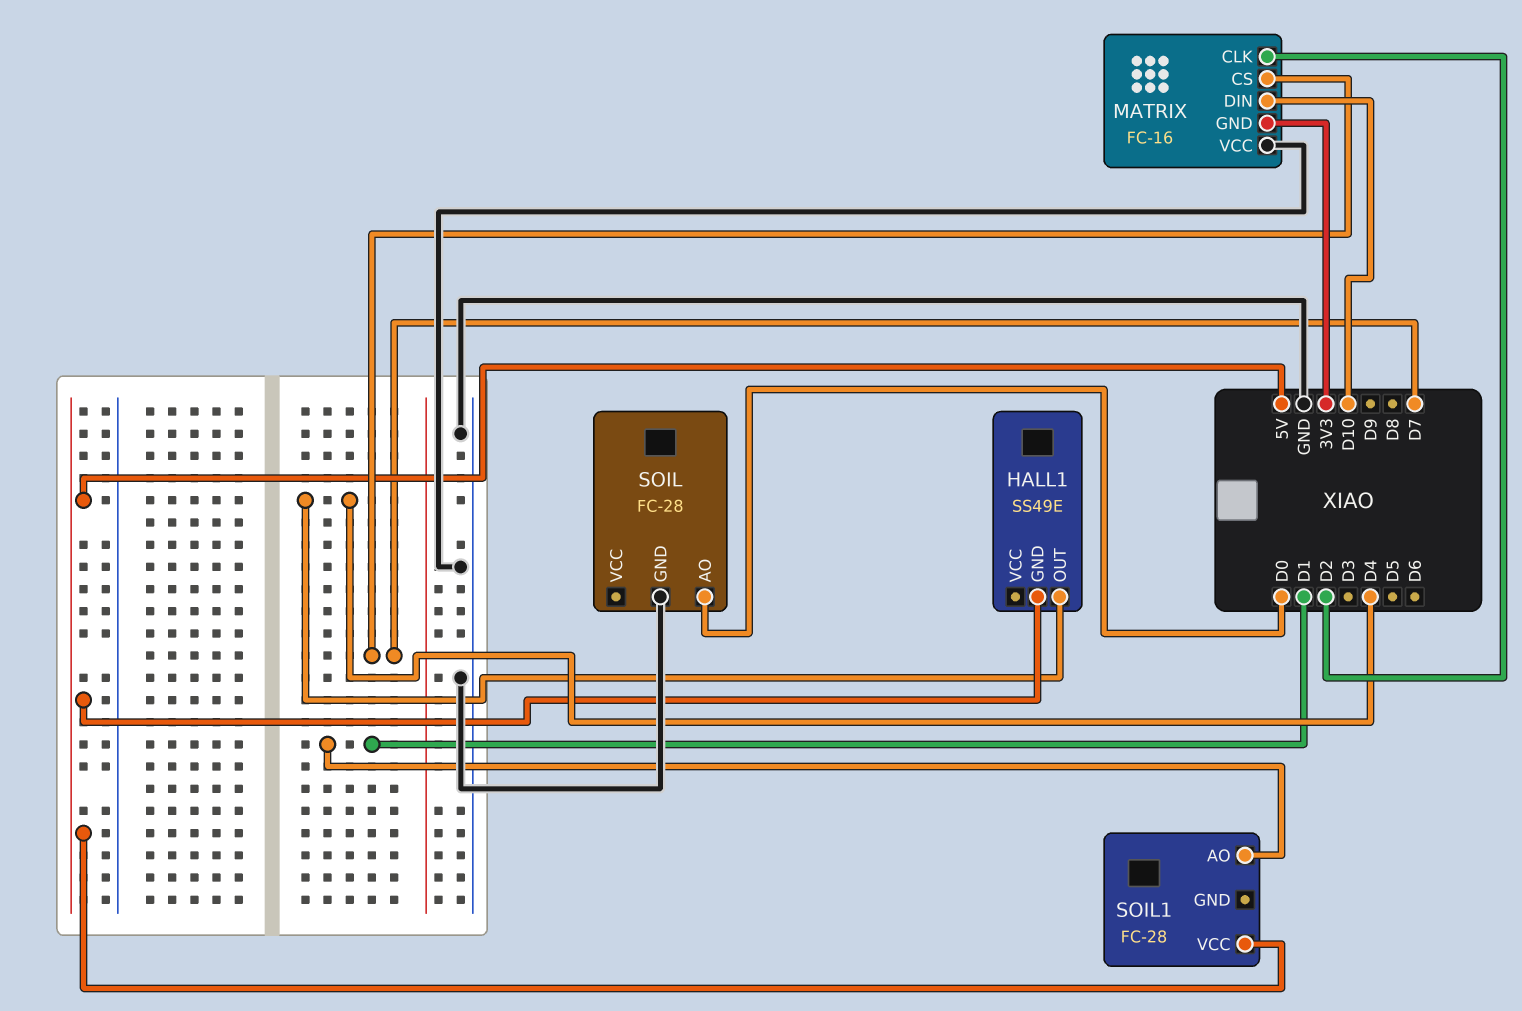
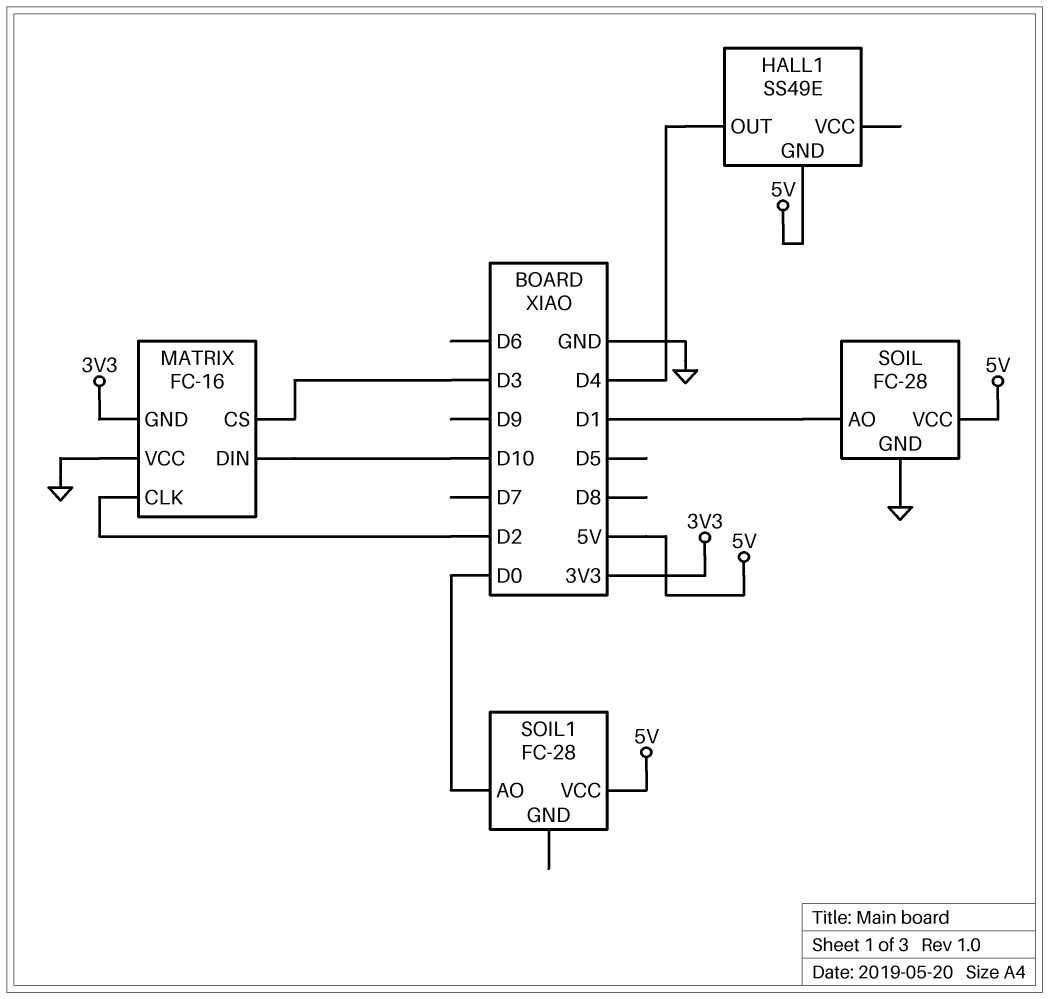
MATRIX pin CS: D7 -> D3
SOIL pin AO: D0 -> D1
SOIL pin VCC: none -> 5V
SOIL1 pin AO: D1 -> D0

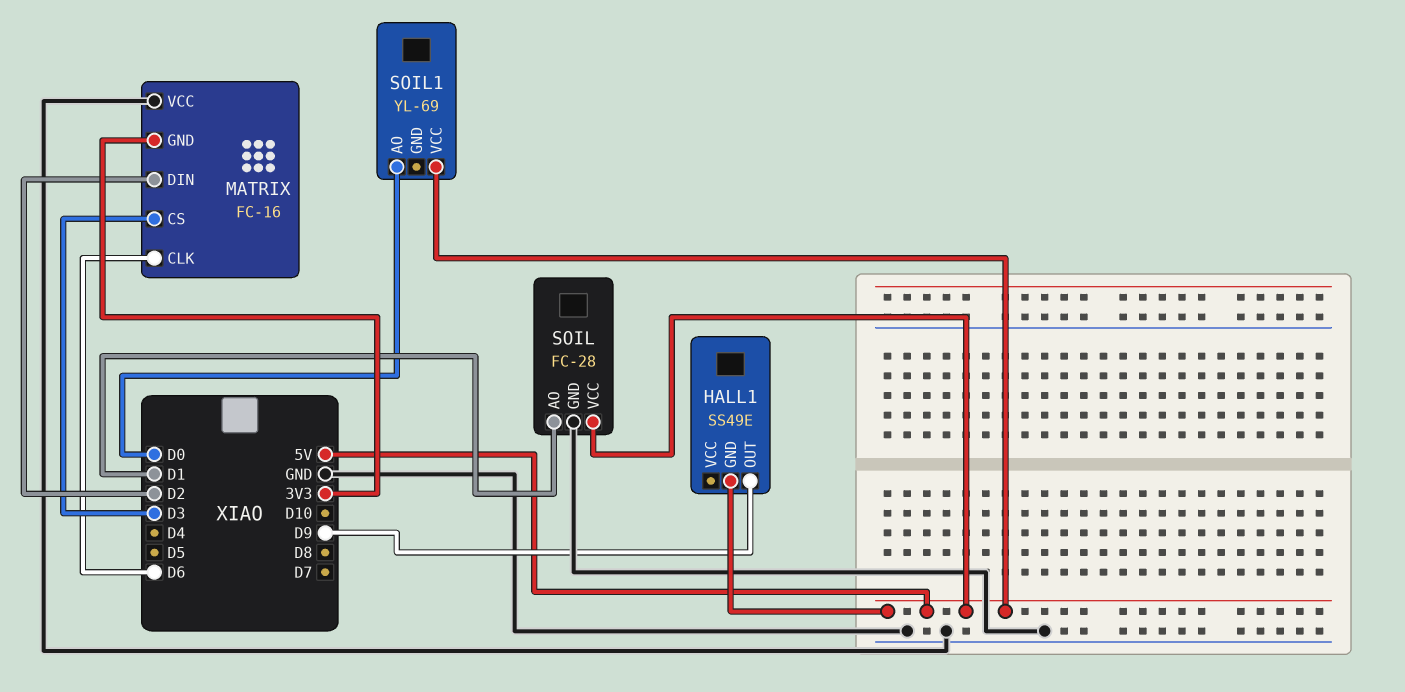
HALL1 pin OUT: D4 -> D9
MATRIX pin CLK: D2 -> D6
MATRIX pin DIN: D10 -> D2
SOIL1: FC-28 -> YL-69

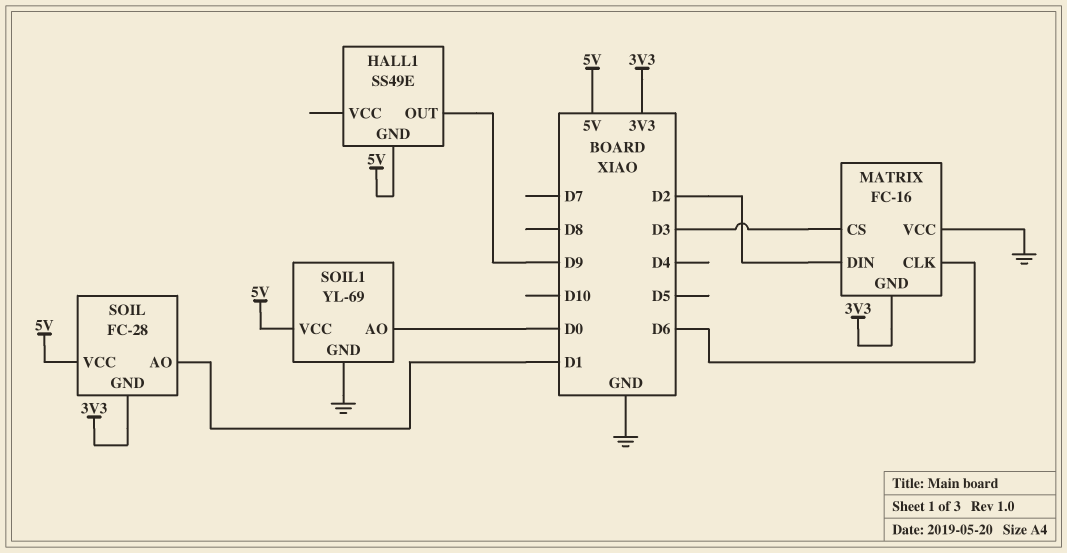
SOIL pin GND: GND -> 3V3
SOIL1 pin GND: none -> GND

